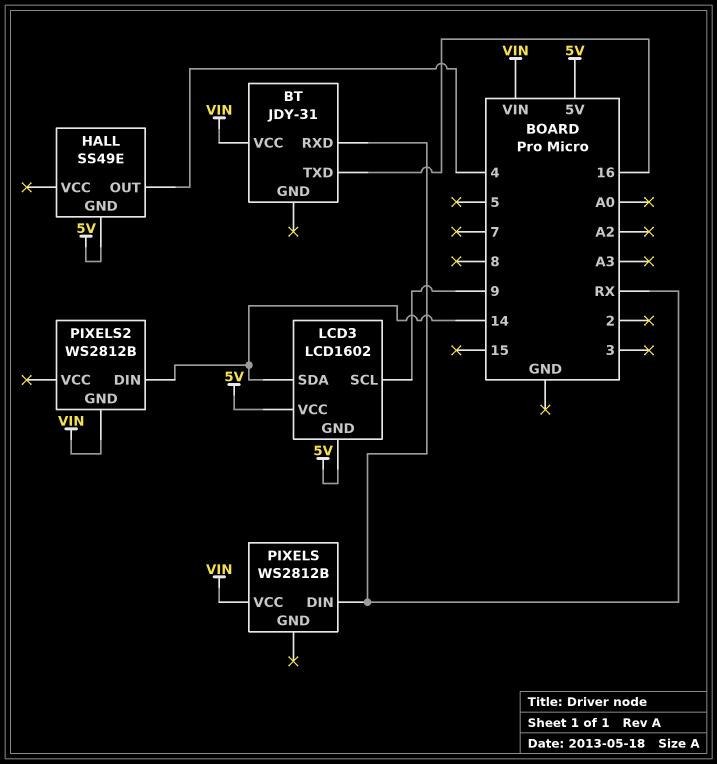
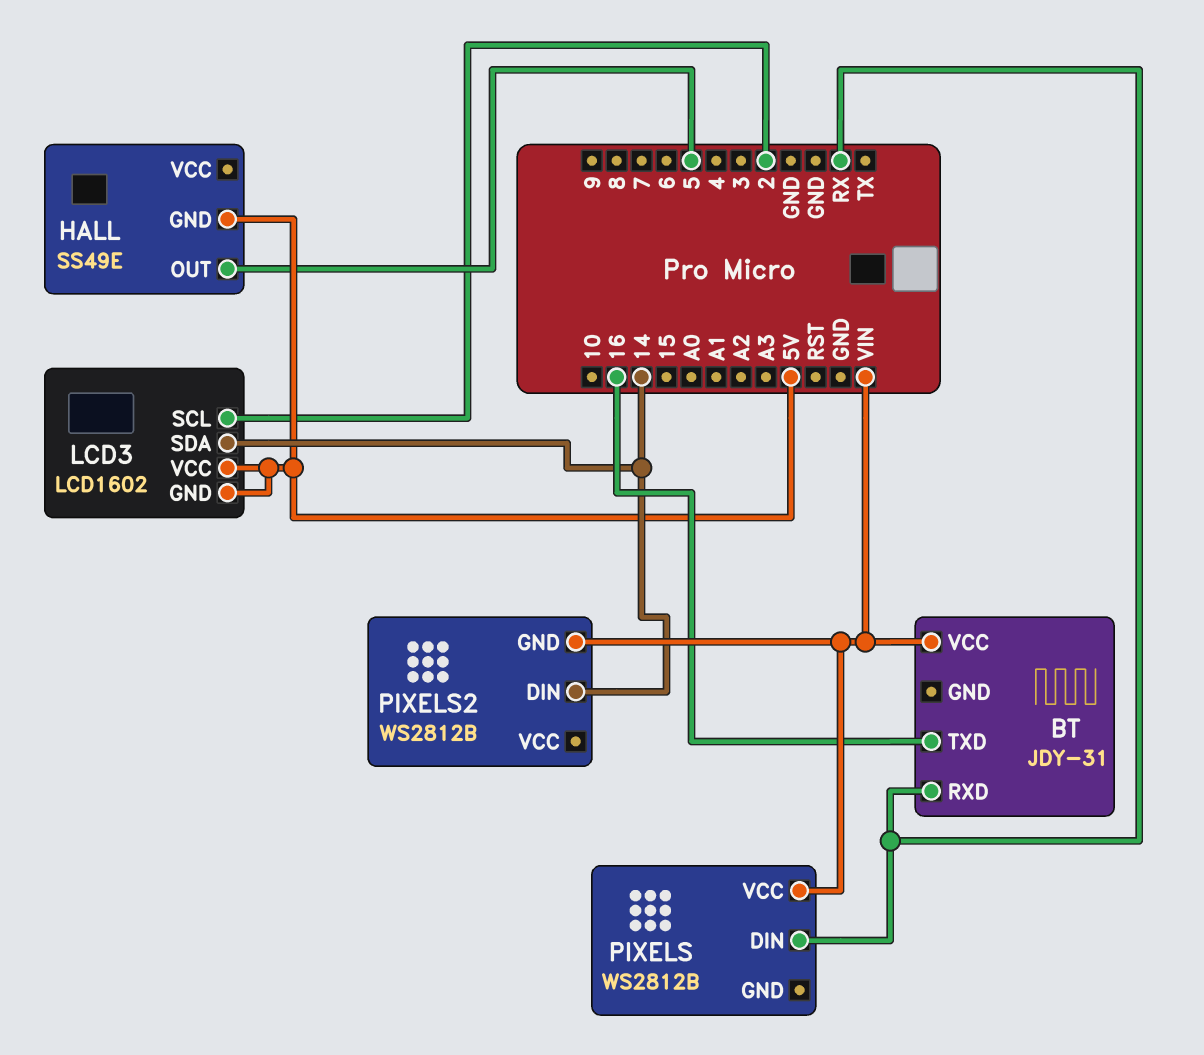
HALL pin OUT: 4 -> 5
LCD3 pin SCL: 9 -> 2

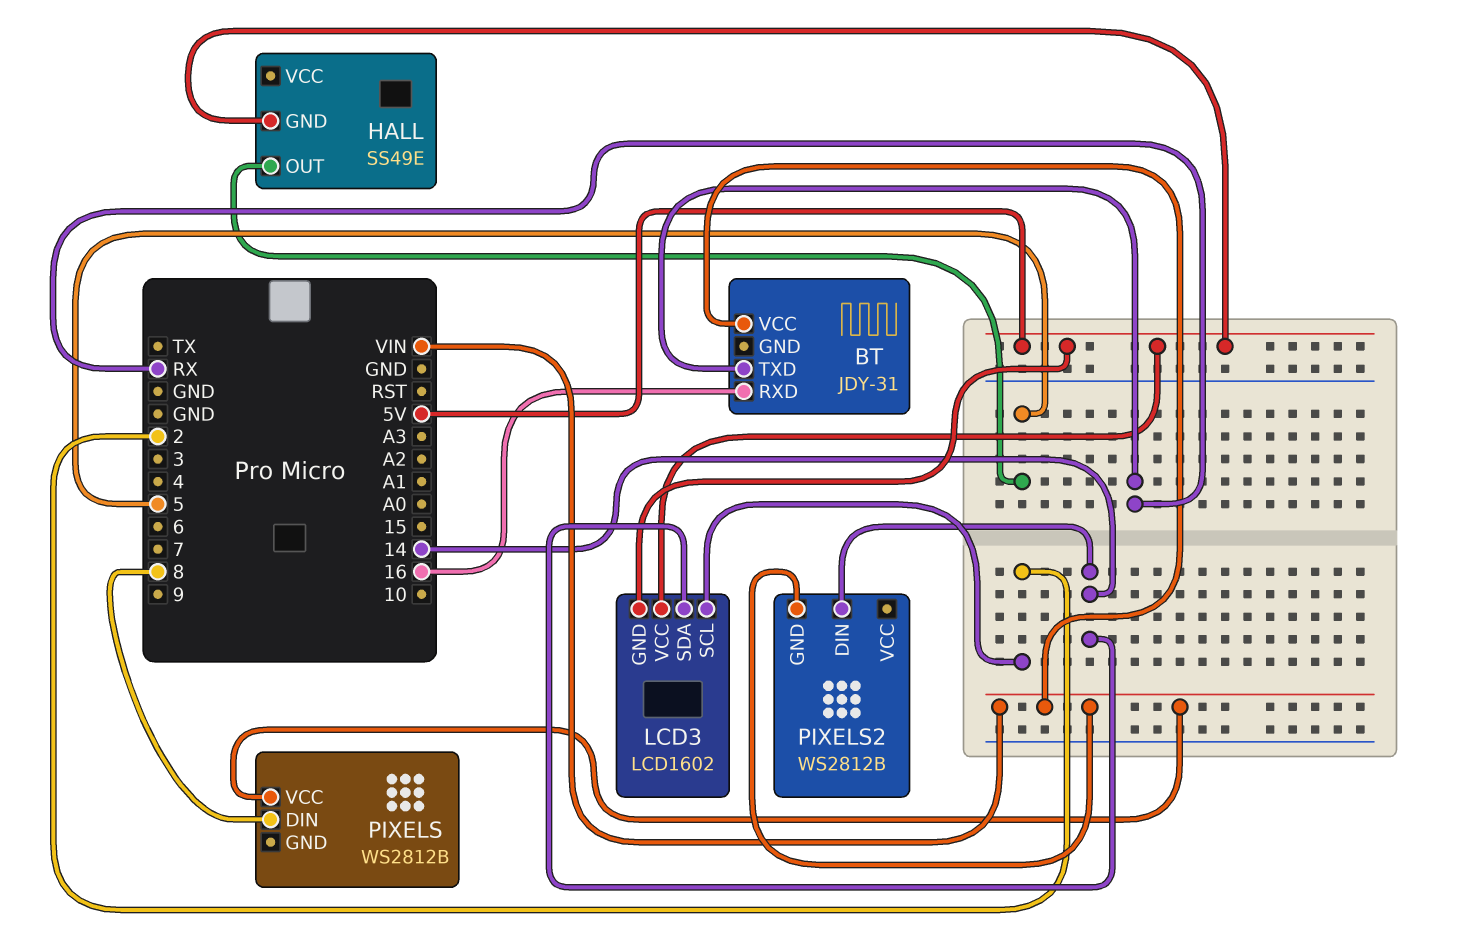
BT pin RXD: RX -> 16
BT pin TXD: 16 -> RX
PIXELS pin DIN: RX -> 8

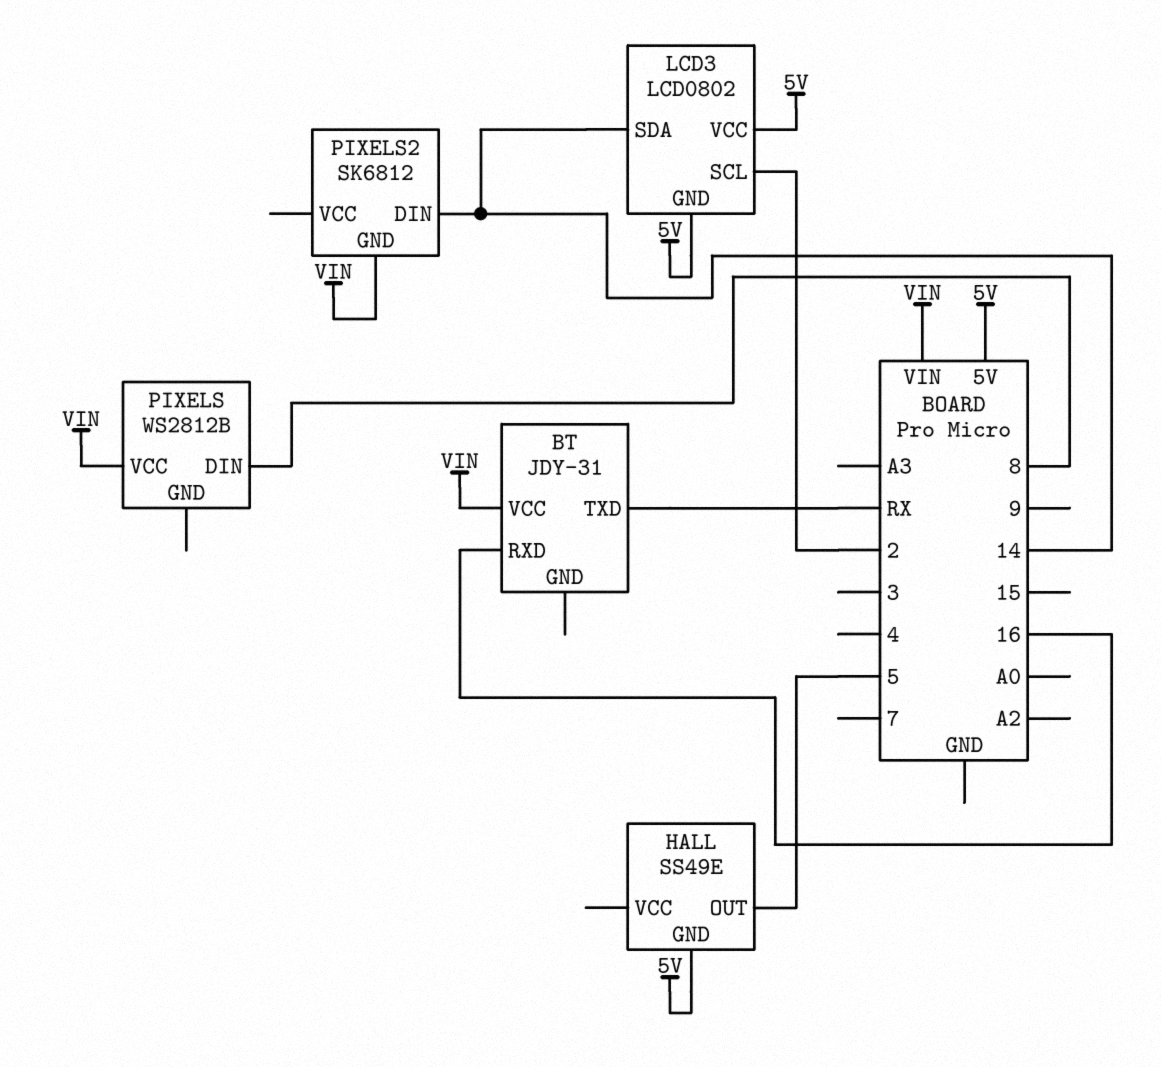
LCD3: LCD1602 -> LCD0802
PIXELS2: WS2812B -> SK6812

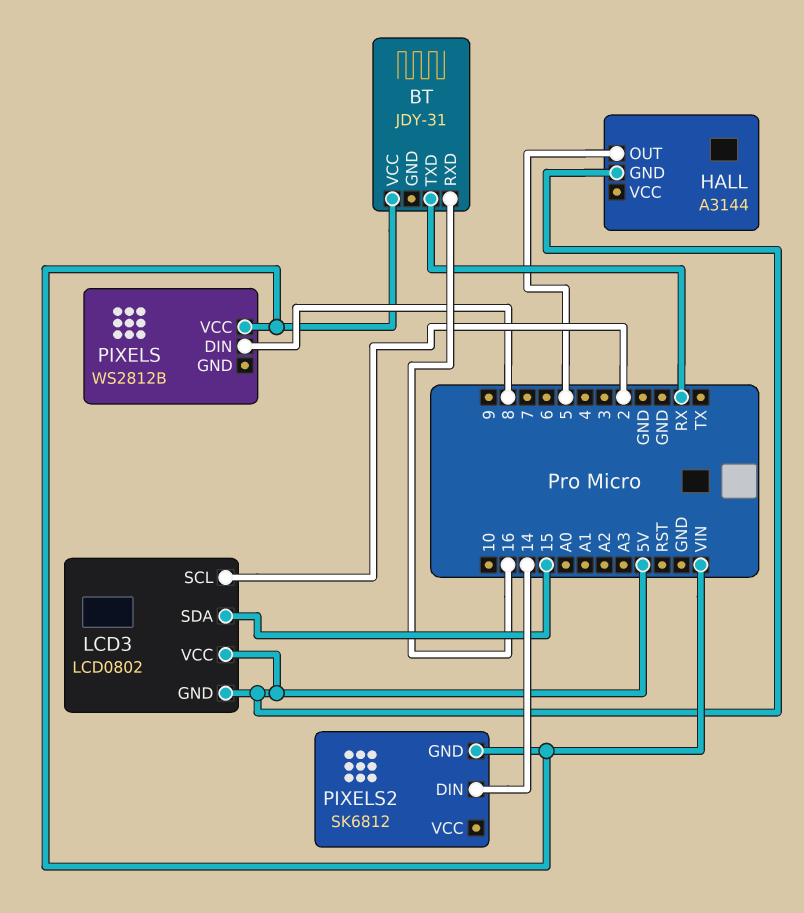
HALL: SS49E -> A3144
LCD3 pin SDA: 14 -> 15

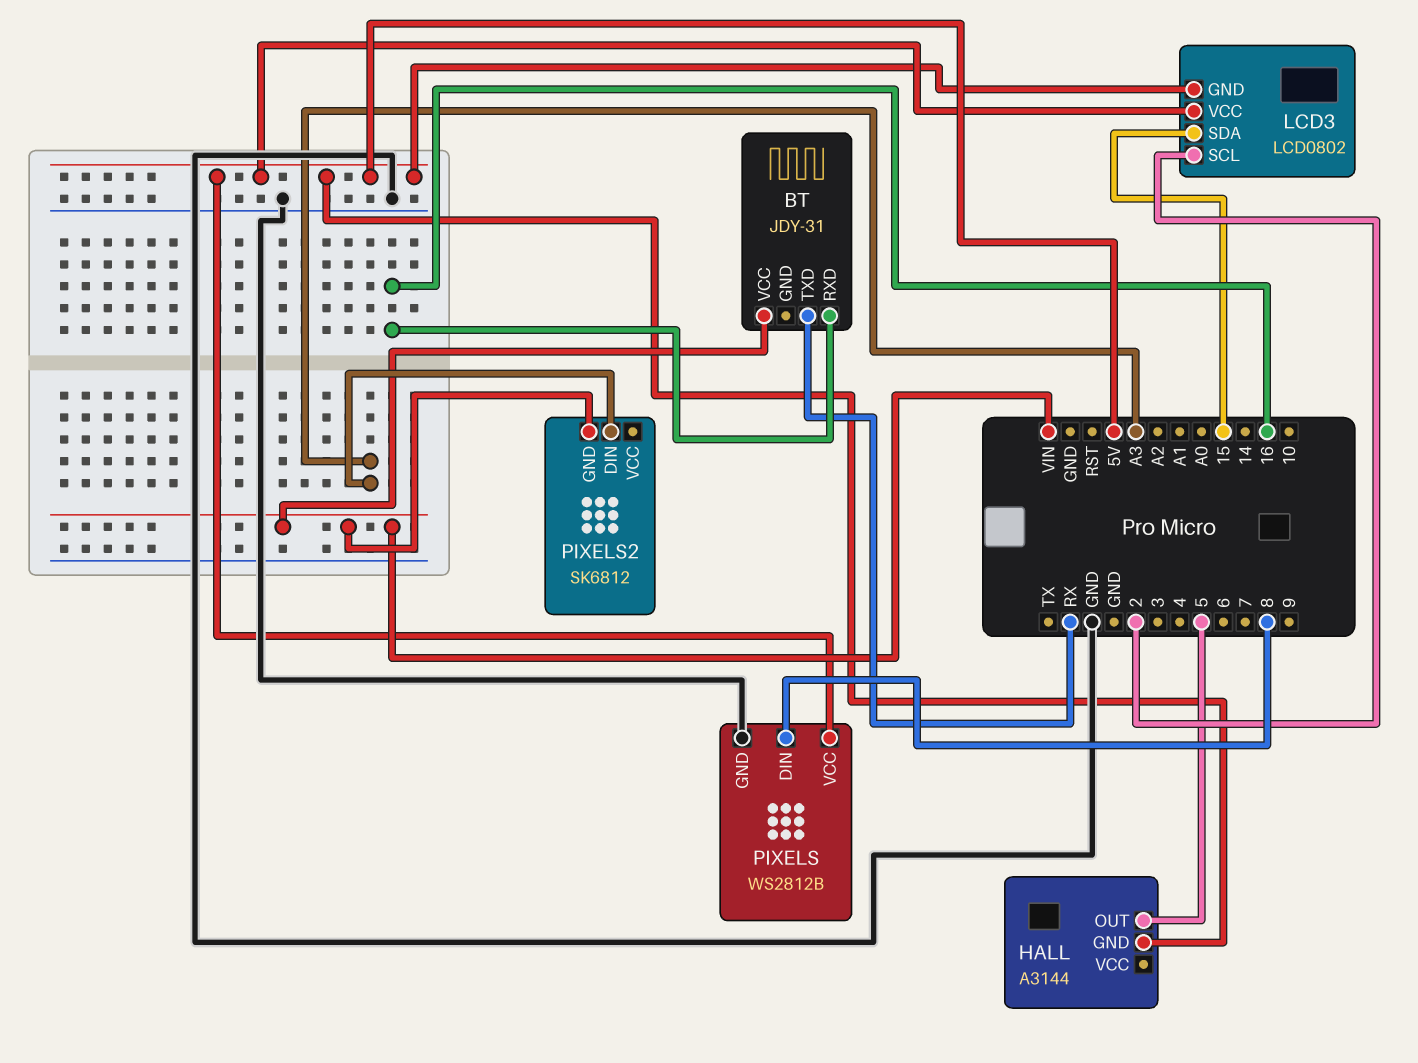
PIXELS pin GND: none -> GND
PIXELS pin VCC: VIN -> 5V
PIXELS2 pin DIN: 14 -> A3

